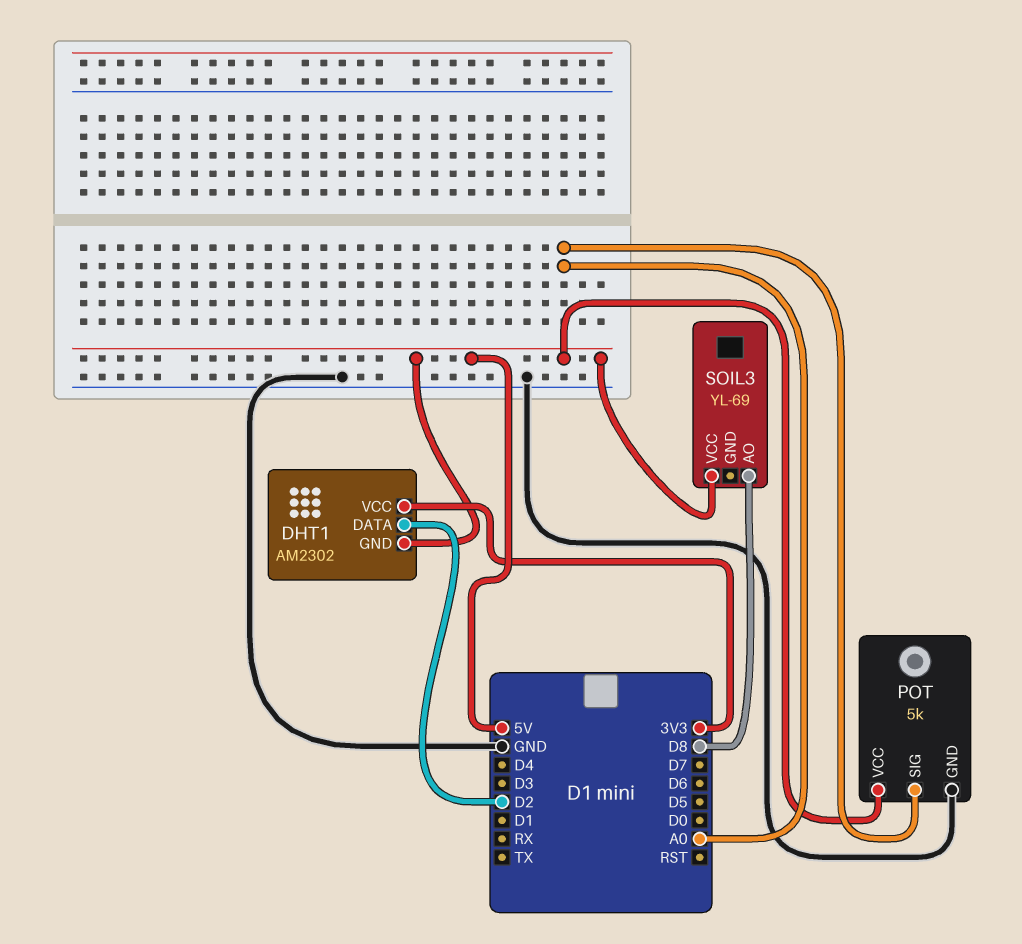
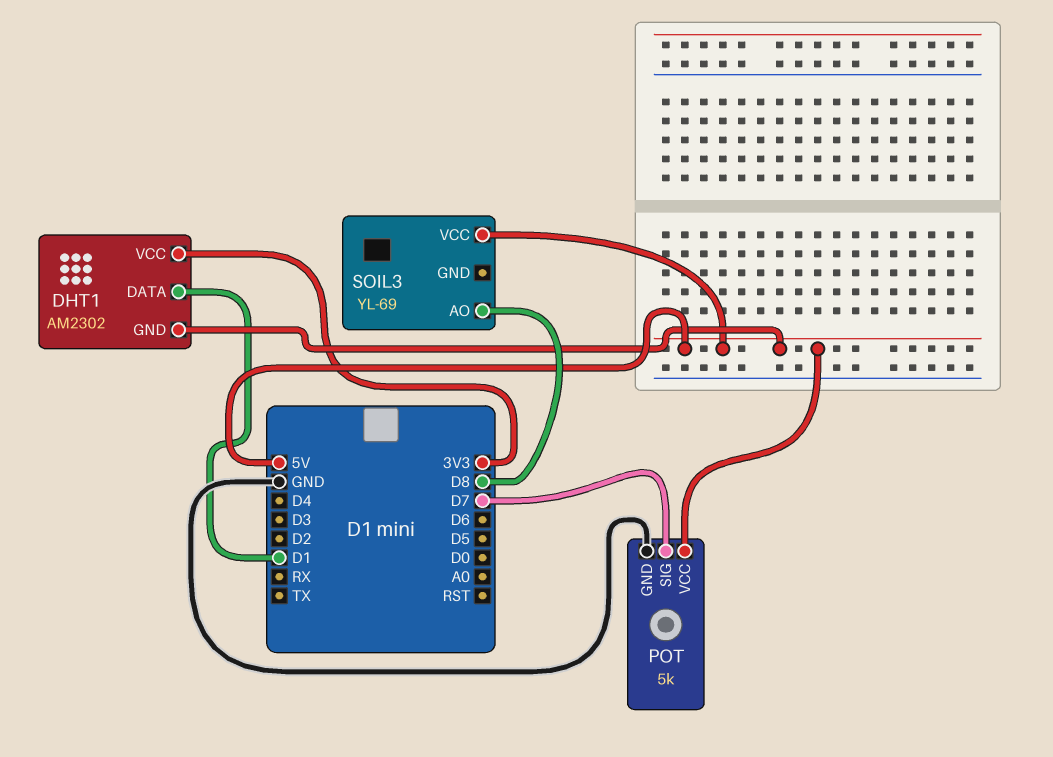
DHT1 pin DATA: D2 -> D1
POT pin SIG: A0 -> D7

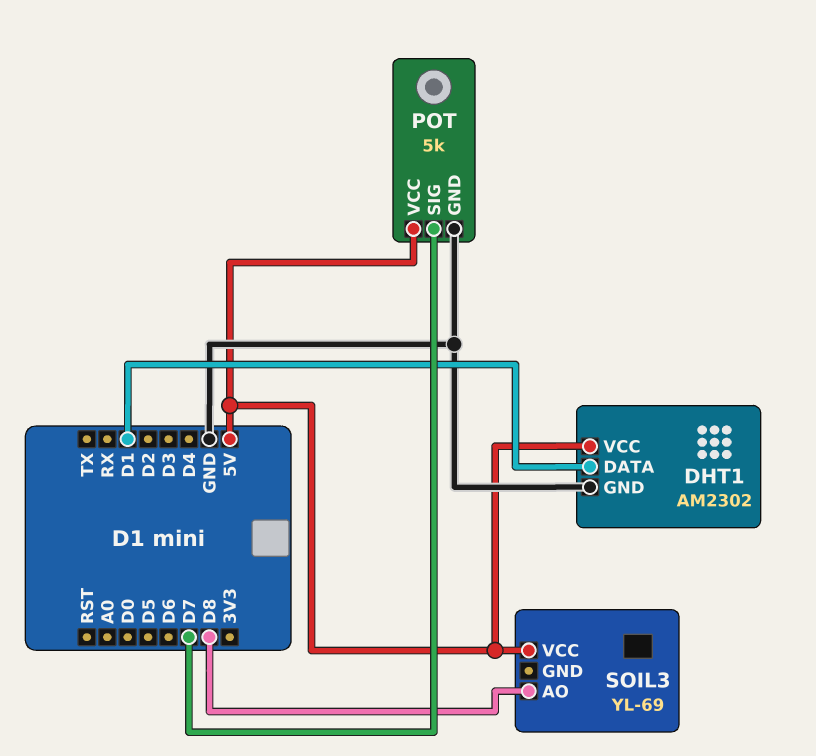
DHT1 pin GND: 5V -> GND
DHT1 pin VCC: 3V3 -> 5V

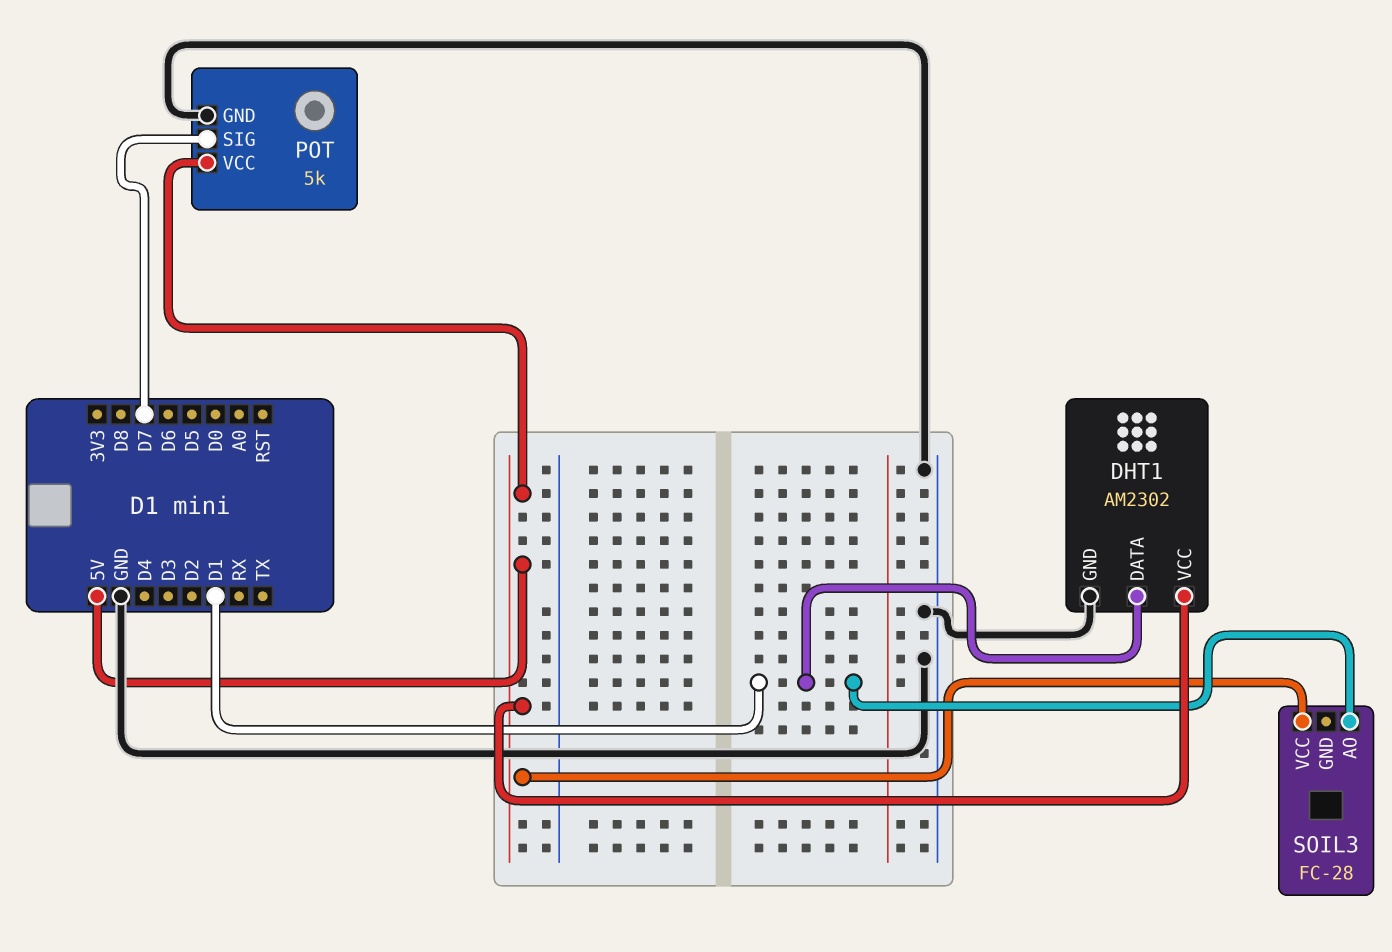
SOIL3: YL-69 -> FC-28
SOIL3 pin AO: D8 -> D1

